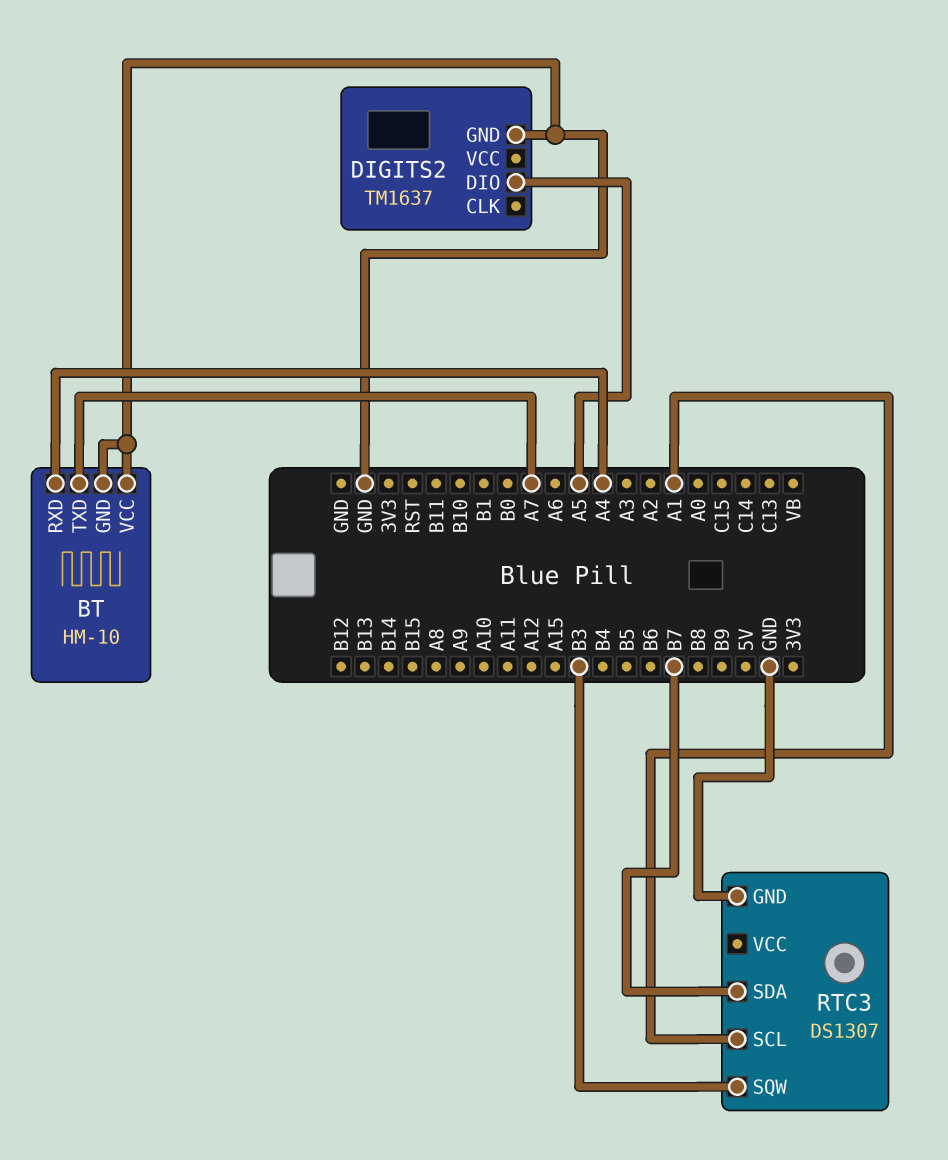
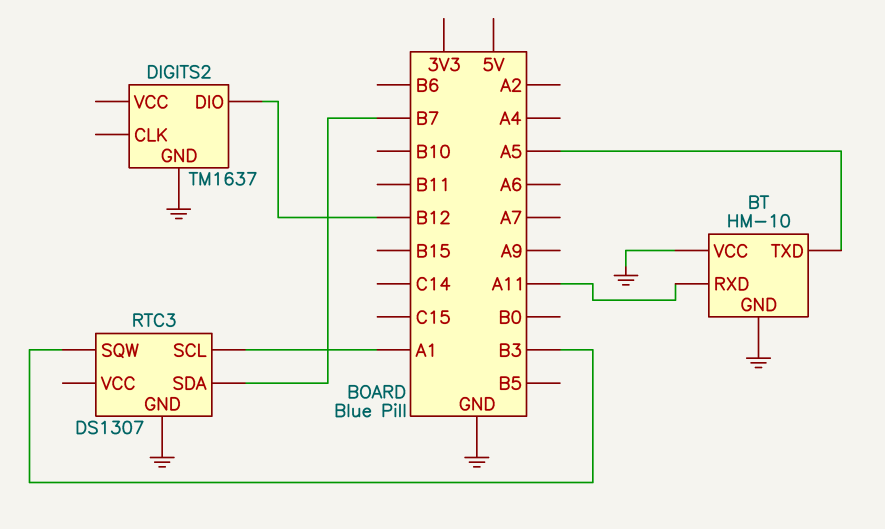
BT pin RXD: A4 -> A11
BT pin TXD: A7 -> A5
DIGITS2 pin DIO: A5 -> B12

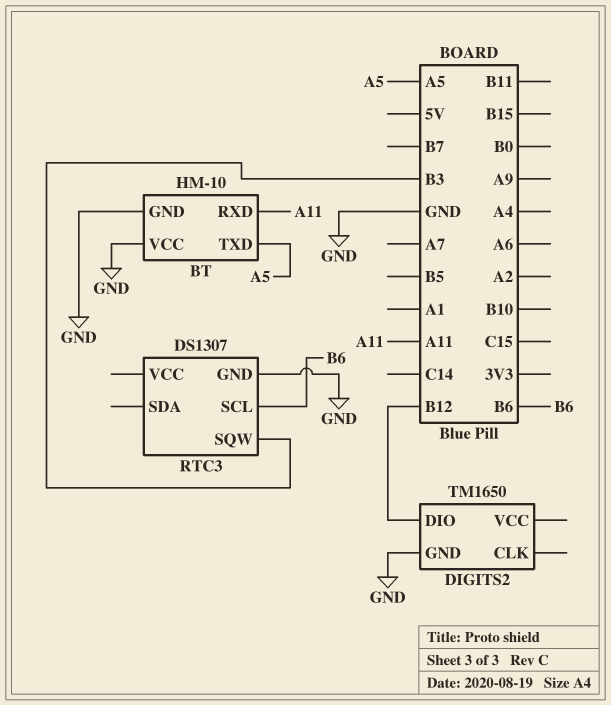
DIGITS2: TM1637 -> TM1650
RTC3 pin SCL: A1 -> B6
RTC3 pin SDA: B7 -> none

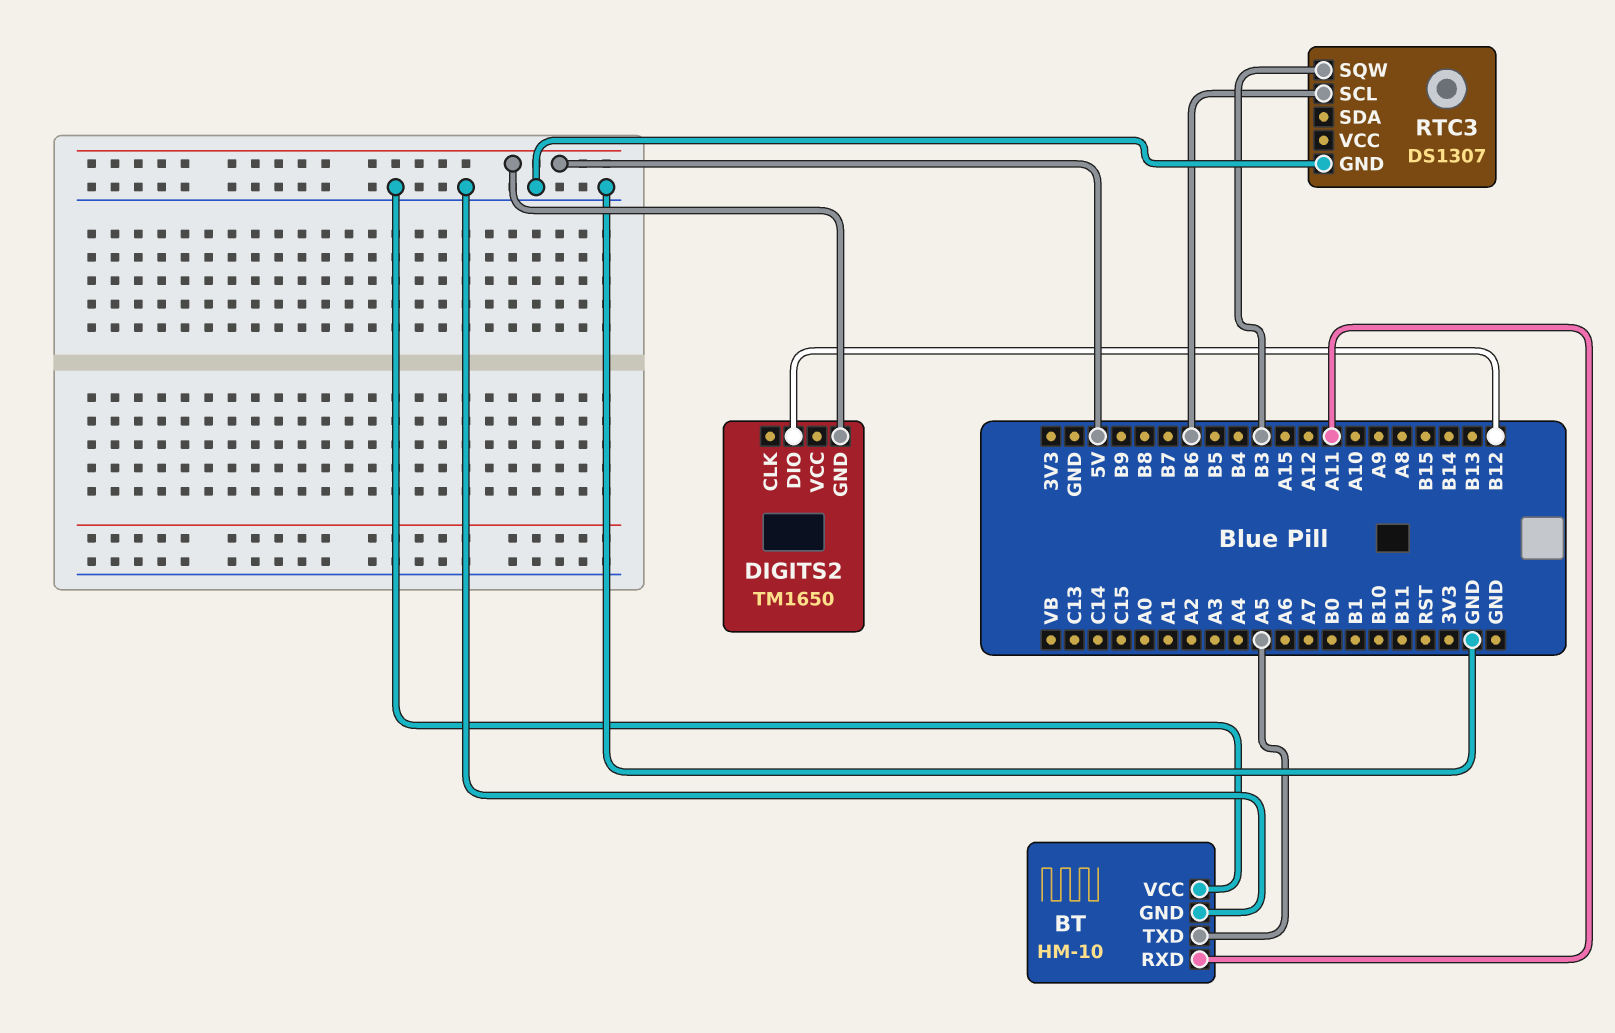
DIGITS2 pin GND: GND -> 5V

